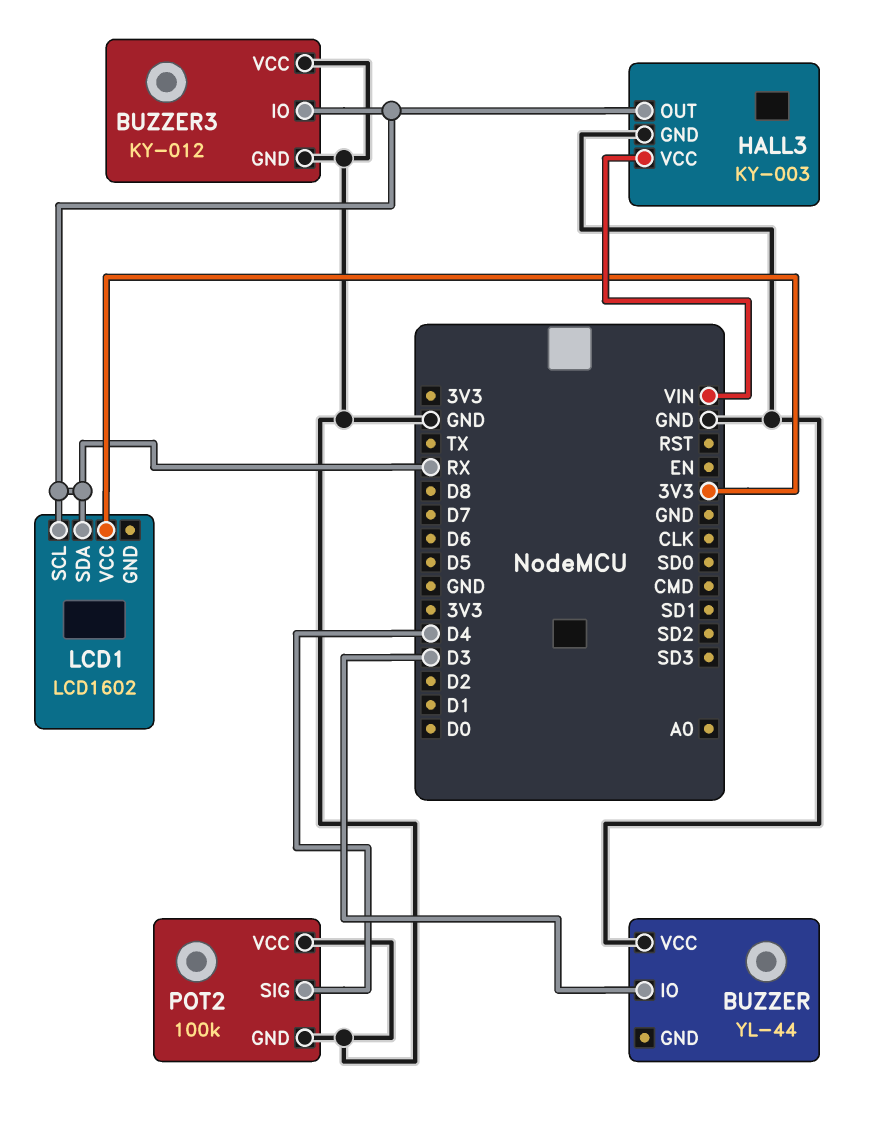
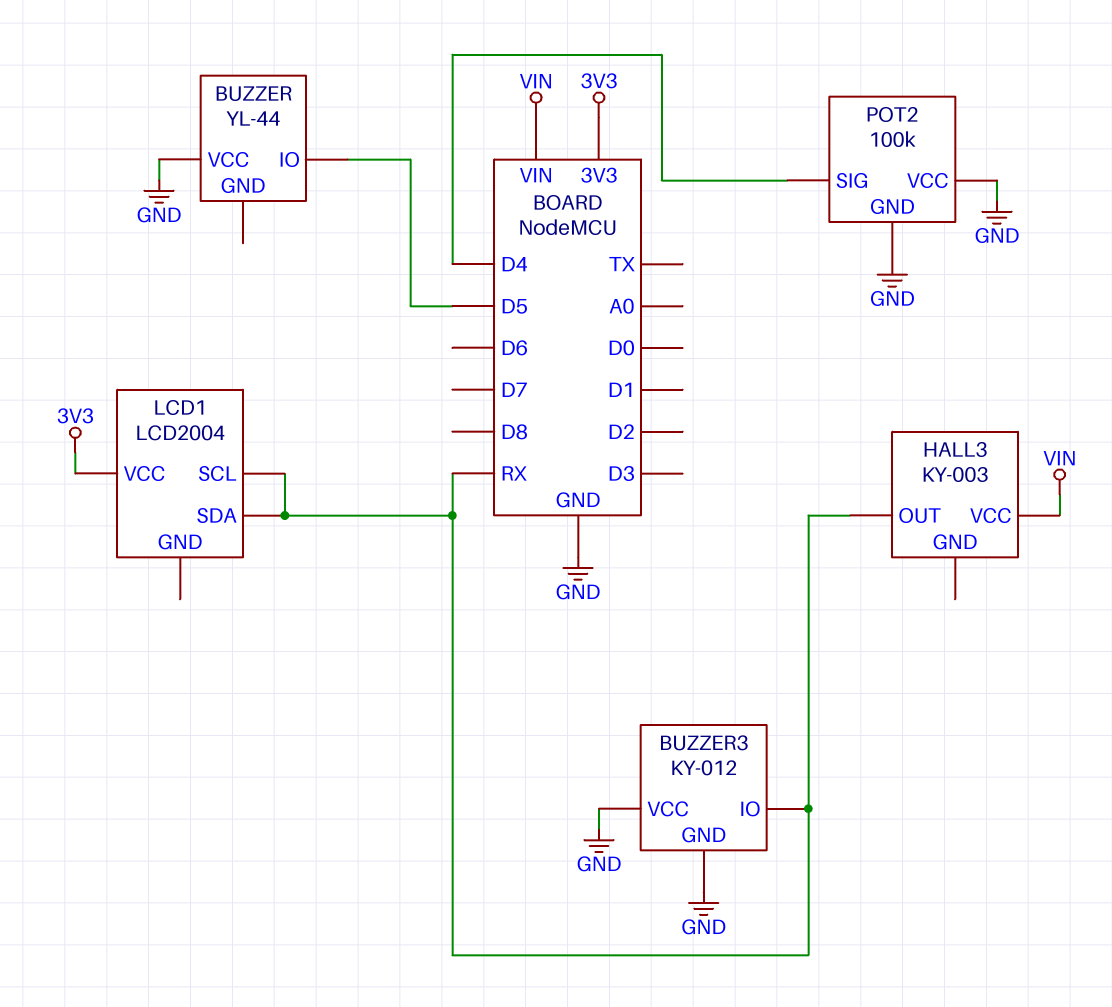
BUZZER pin IO: D3 -> D5
HALL3 pin GND: GND -> none
LCD1: LCD1602 -> LCD2004

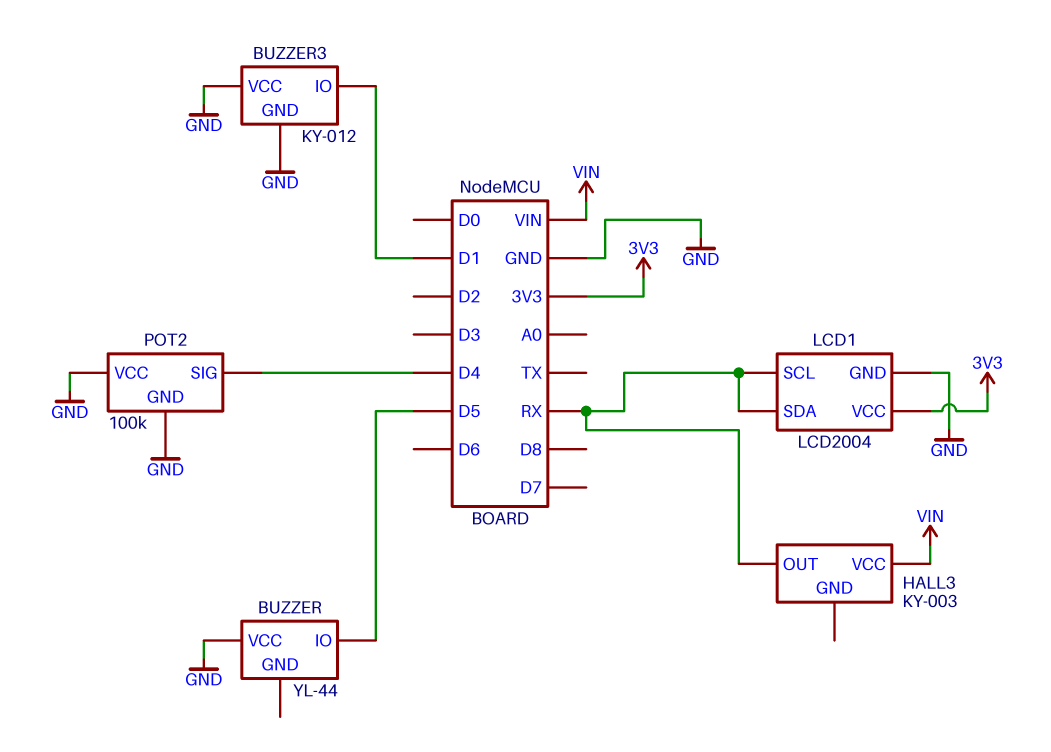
BUZZER3 pin IO: RX -> D1
LCD1 pin GND: none -> GND

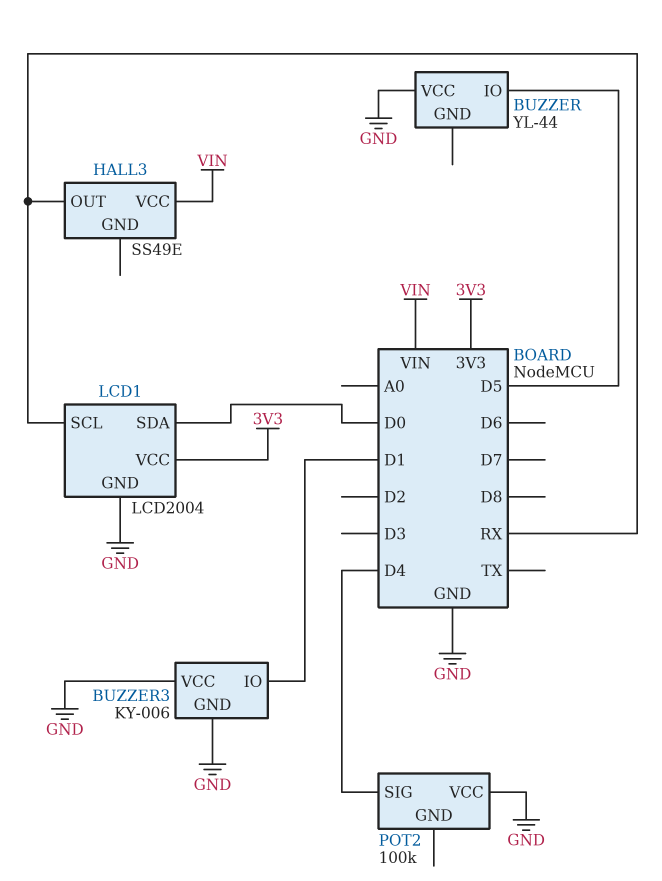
BUZZER3: KY-012 -> KY-006
HALL3: KY-003 -> SS49E
LCD1 pin SDA: RX -> D0
POT2 pin GND: GND -> none

